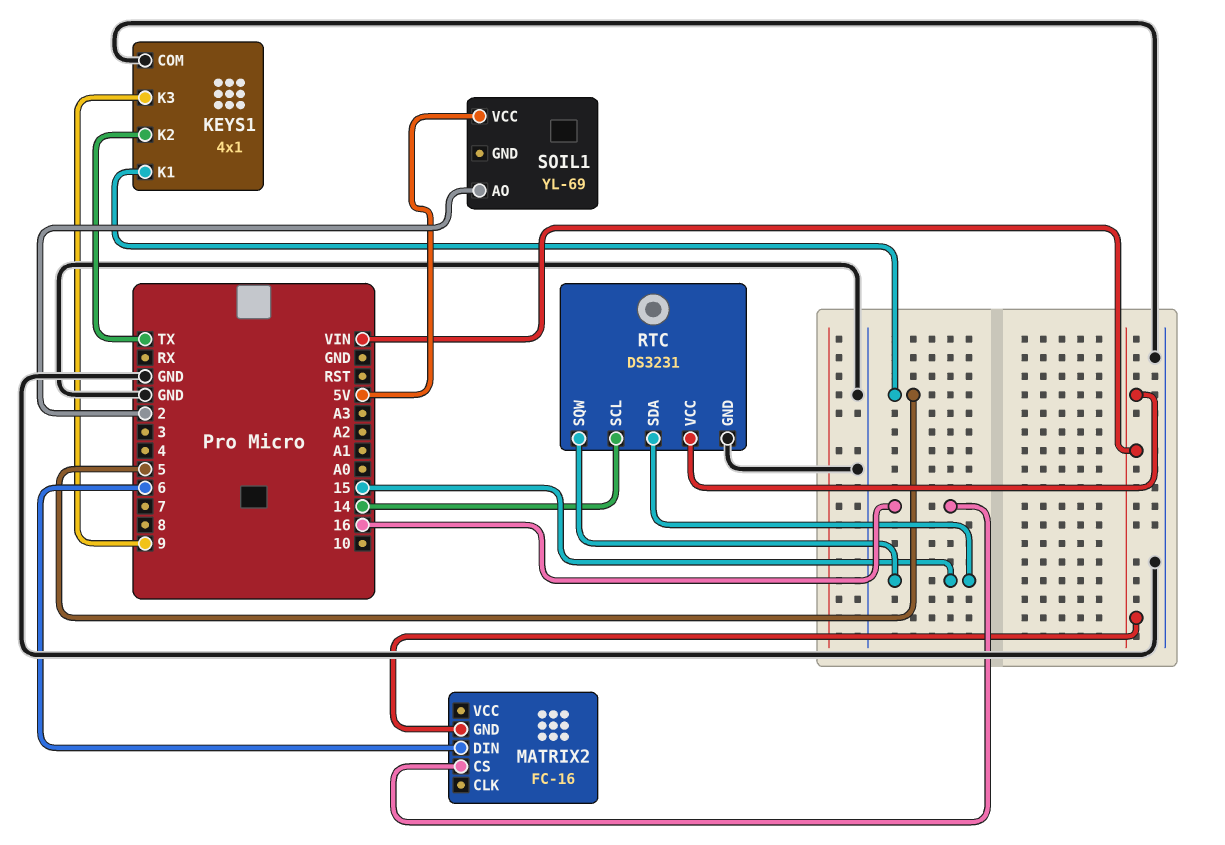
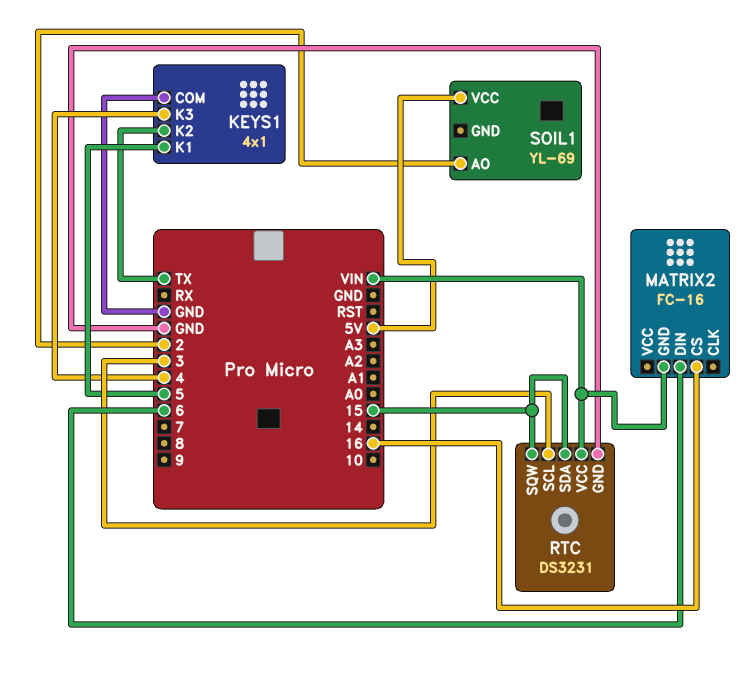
KEYS1 pin K3: 9 -> 4
RTC pin SCL: 14 -> 3

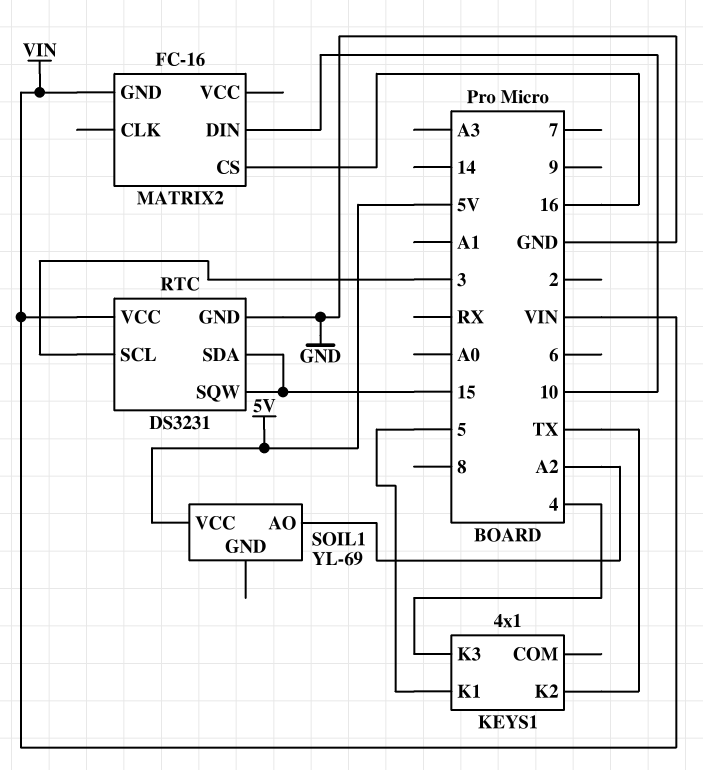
KEYS1 pin COM: GND -> none
MATRIX2 pin DIN: 6 -> 10
SOIL1 pin AO: 2 -> A2

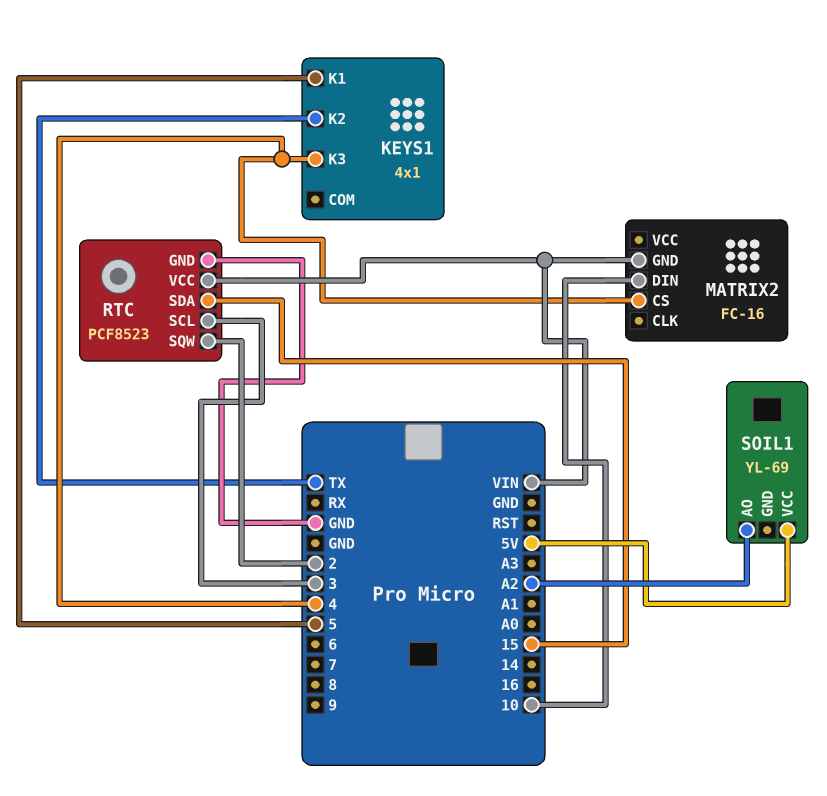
MATRIX2 pin CS: 16 -> 4
RTC: DS3231 -> PCF8523
RTC pin SQW: 15 -> 2

